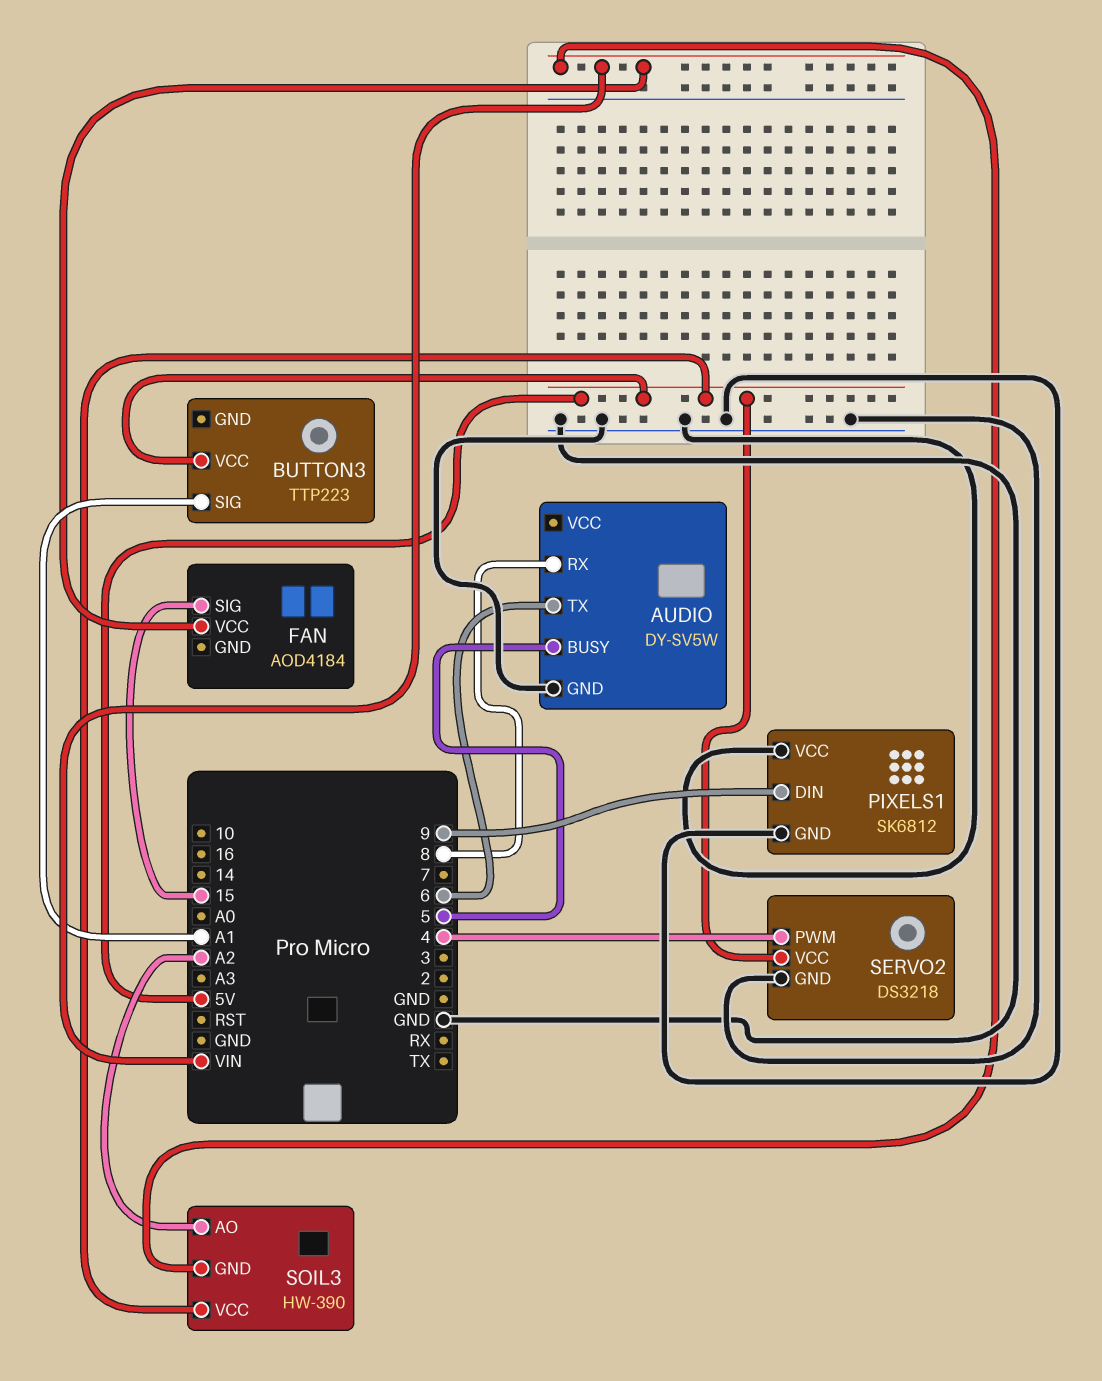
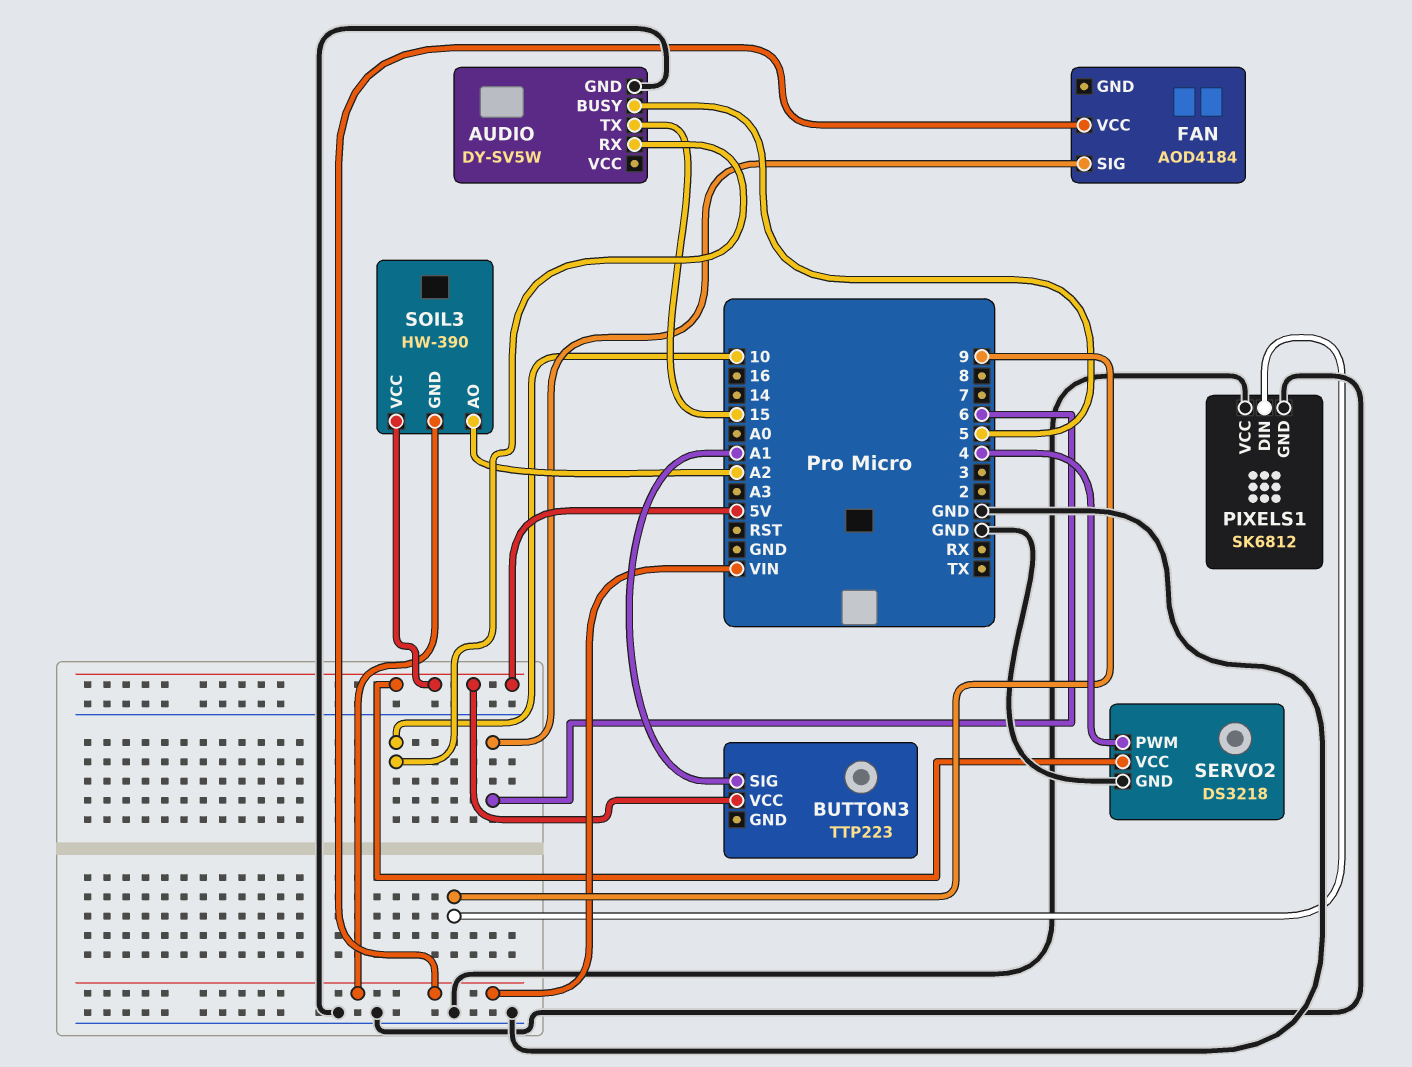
AUDIO pin RX: 8 -> 10
AUDIO pin TX: 6 -> 15
FAN pin SIG: 15 -> 6

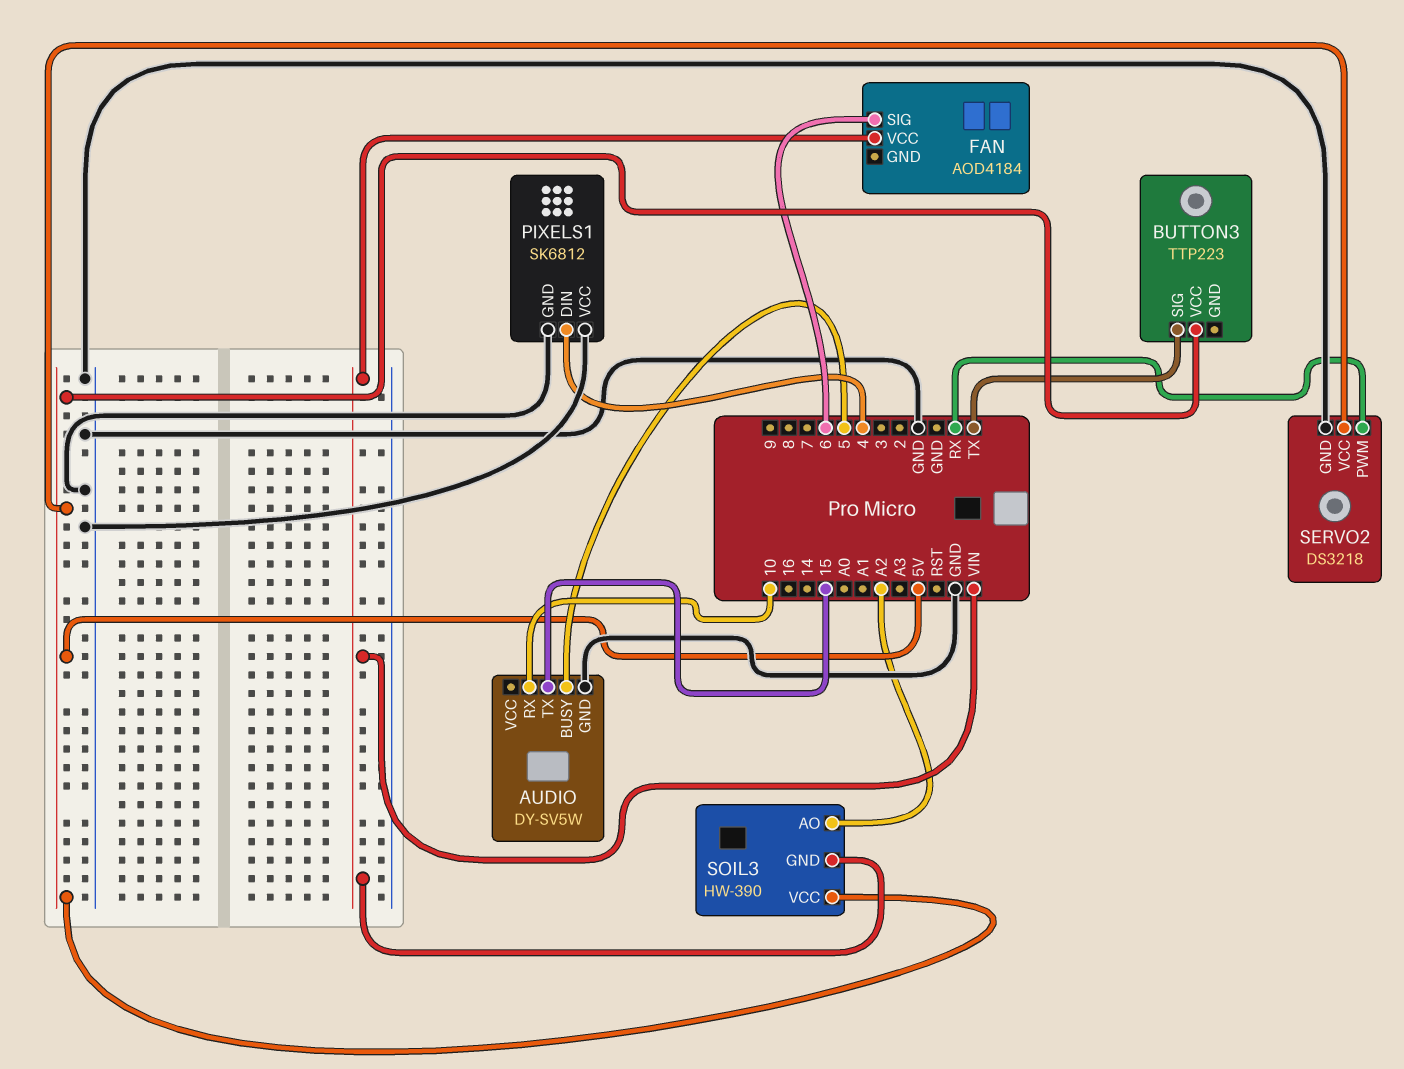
BUTTON3 pin SIG: A1 -> TX
PIXELS1 pin DIN: 9 -> 4
SERVO2 pin PWM: 4 -> RX

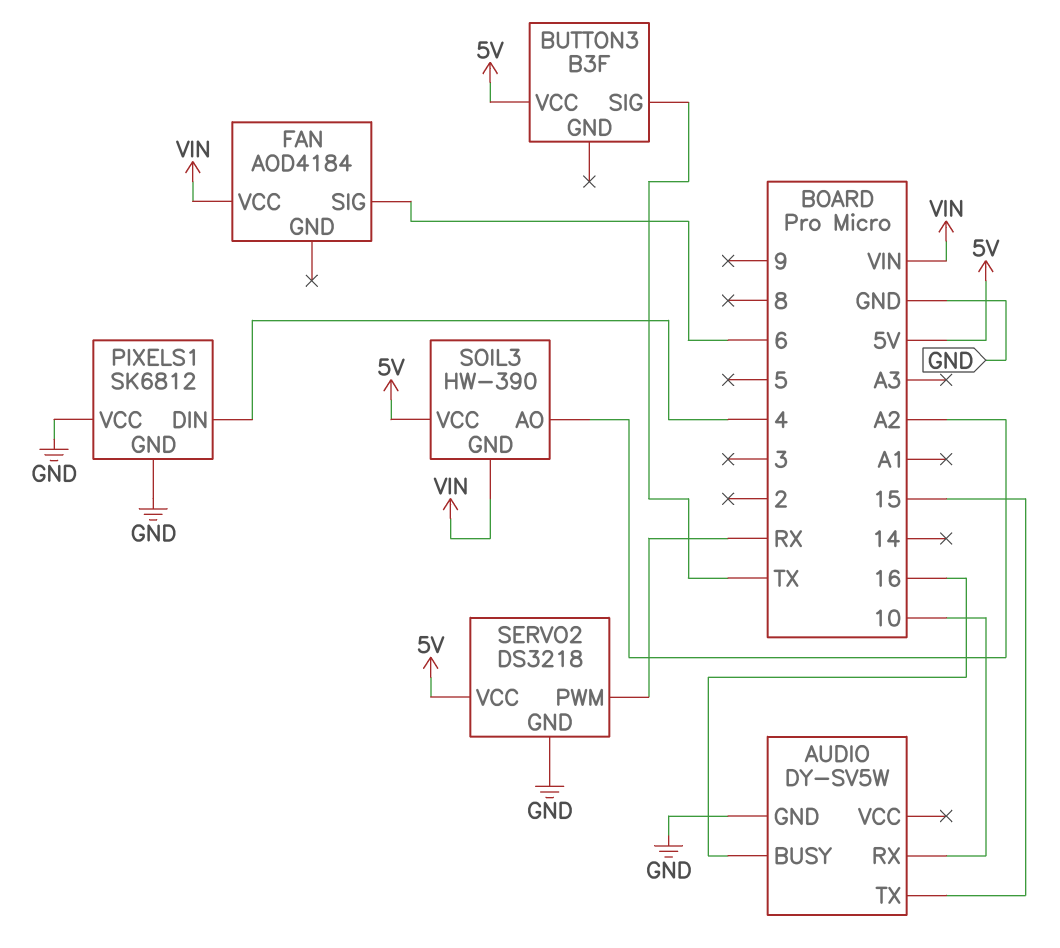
AUDIO pin BUSY: 5 -> 16
BUTTON3: TTP223 -> B3F

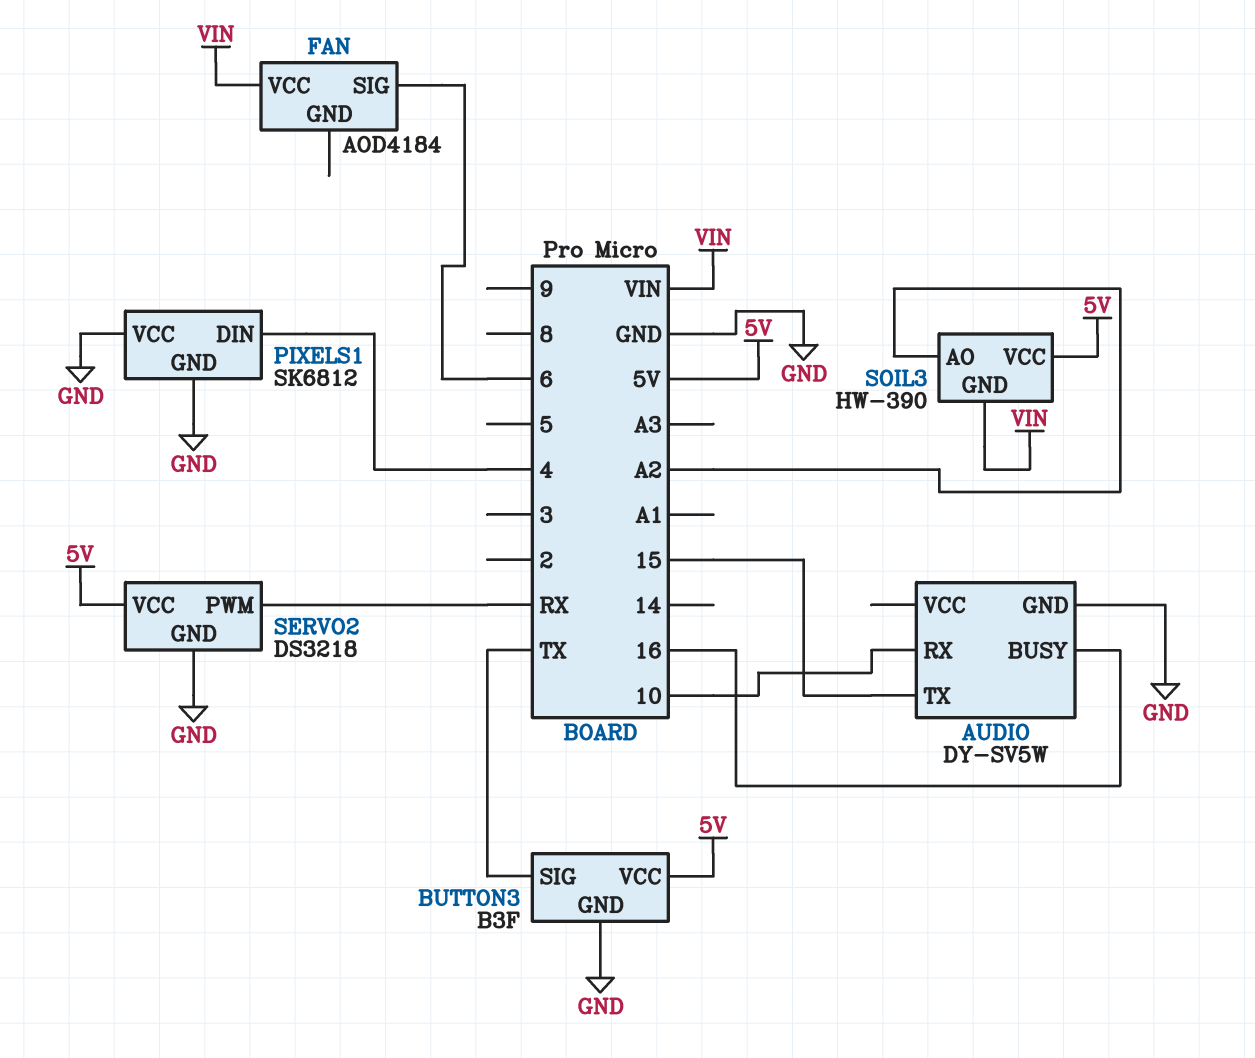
BUTTON3 pin GND: none -> GND

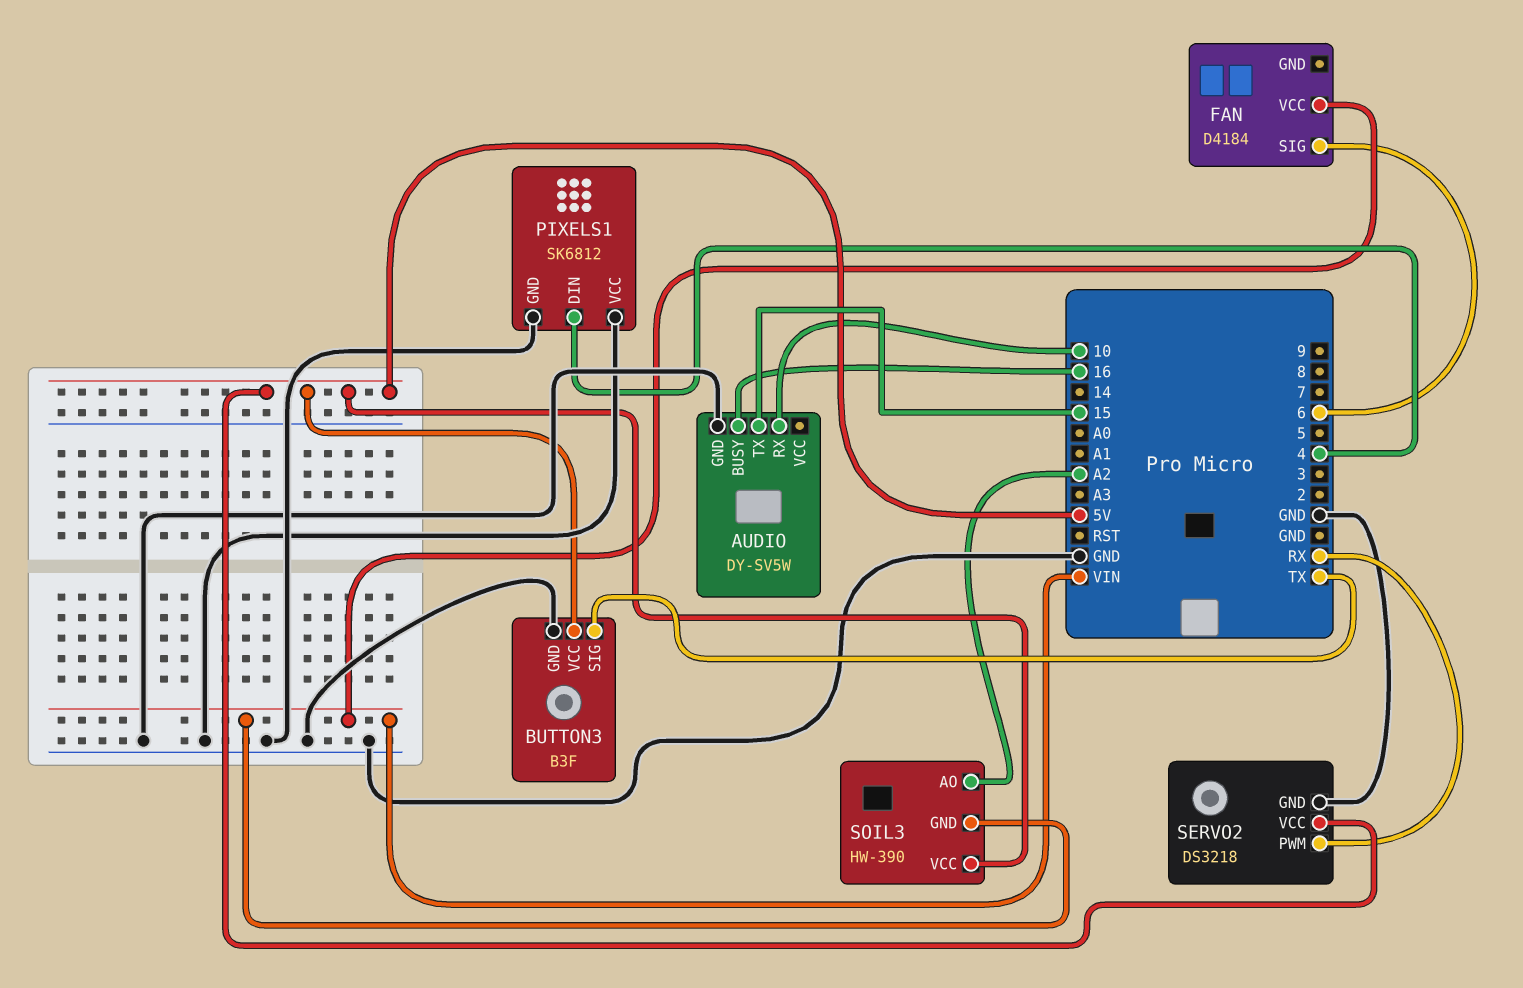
FAN: AOD4184 -> D4184

